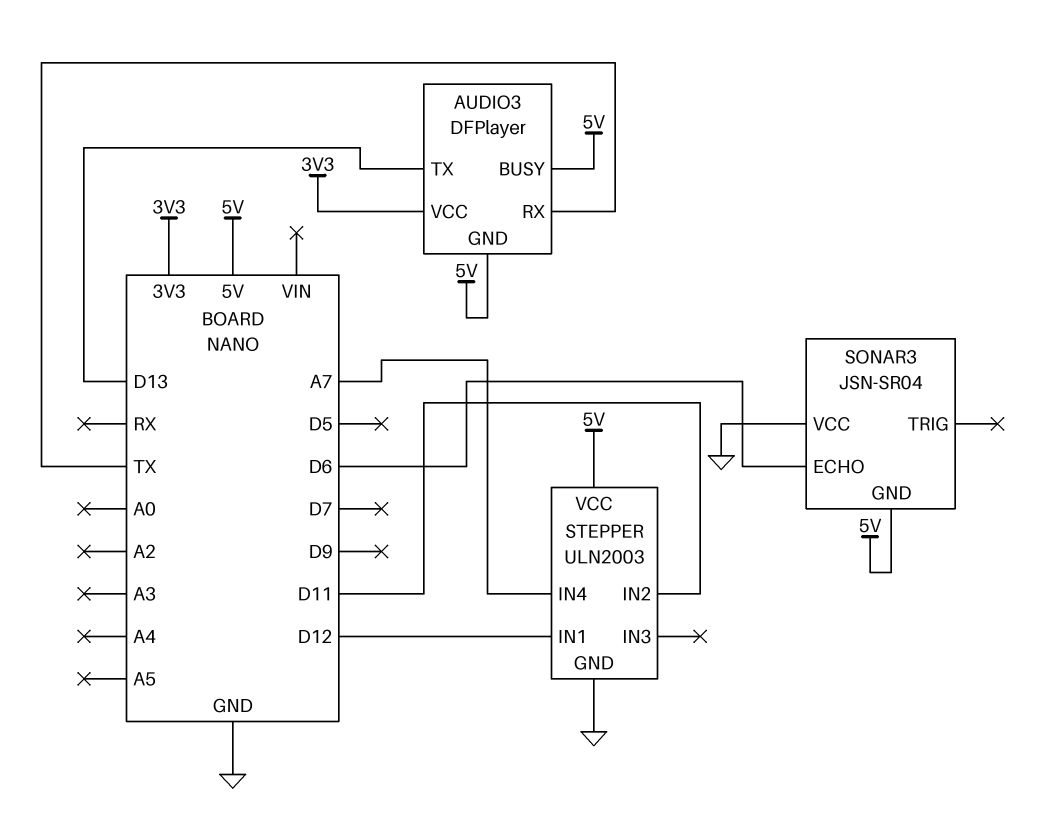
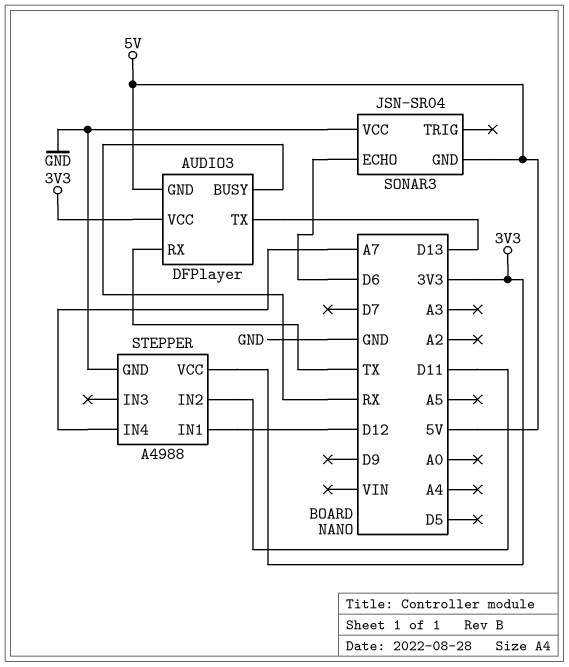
AUDIO3 pin BUSY: 5V -> RX
STEPPER: ULN2003 -> A4988
STEPPER pin VCC: 5V -> 3V3

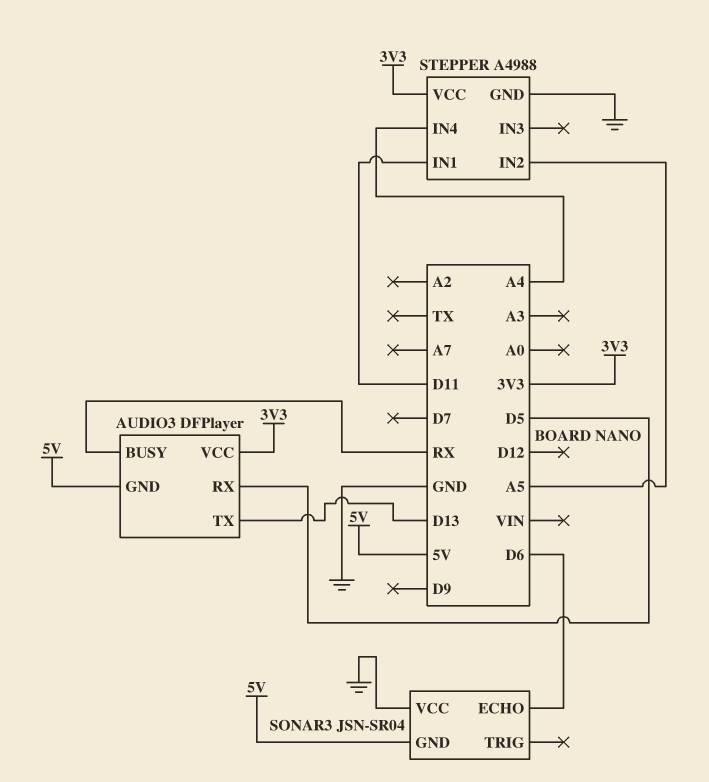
AUDIO3 pin RX: TX -> D5
STEPPER pin IN1: D12 -> D11
STEPPER pin IN2: D11 -> A5
STEPPER pin IN4: A7 -> A4

